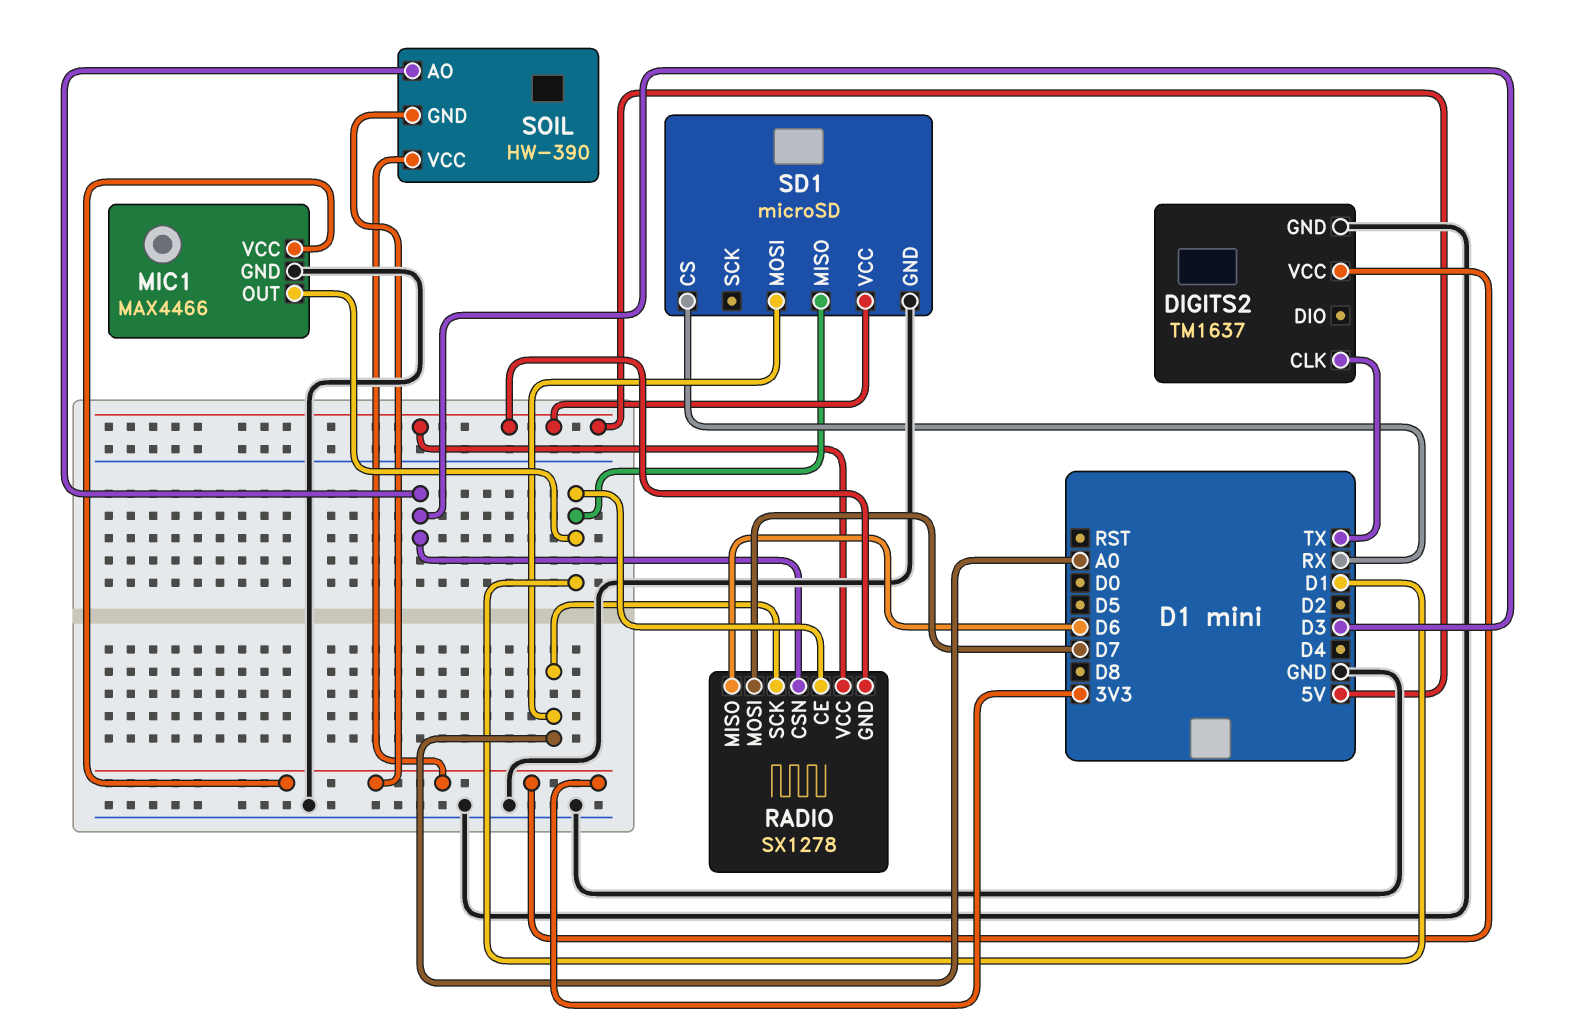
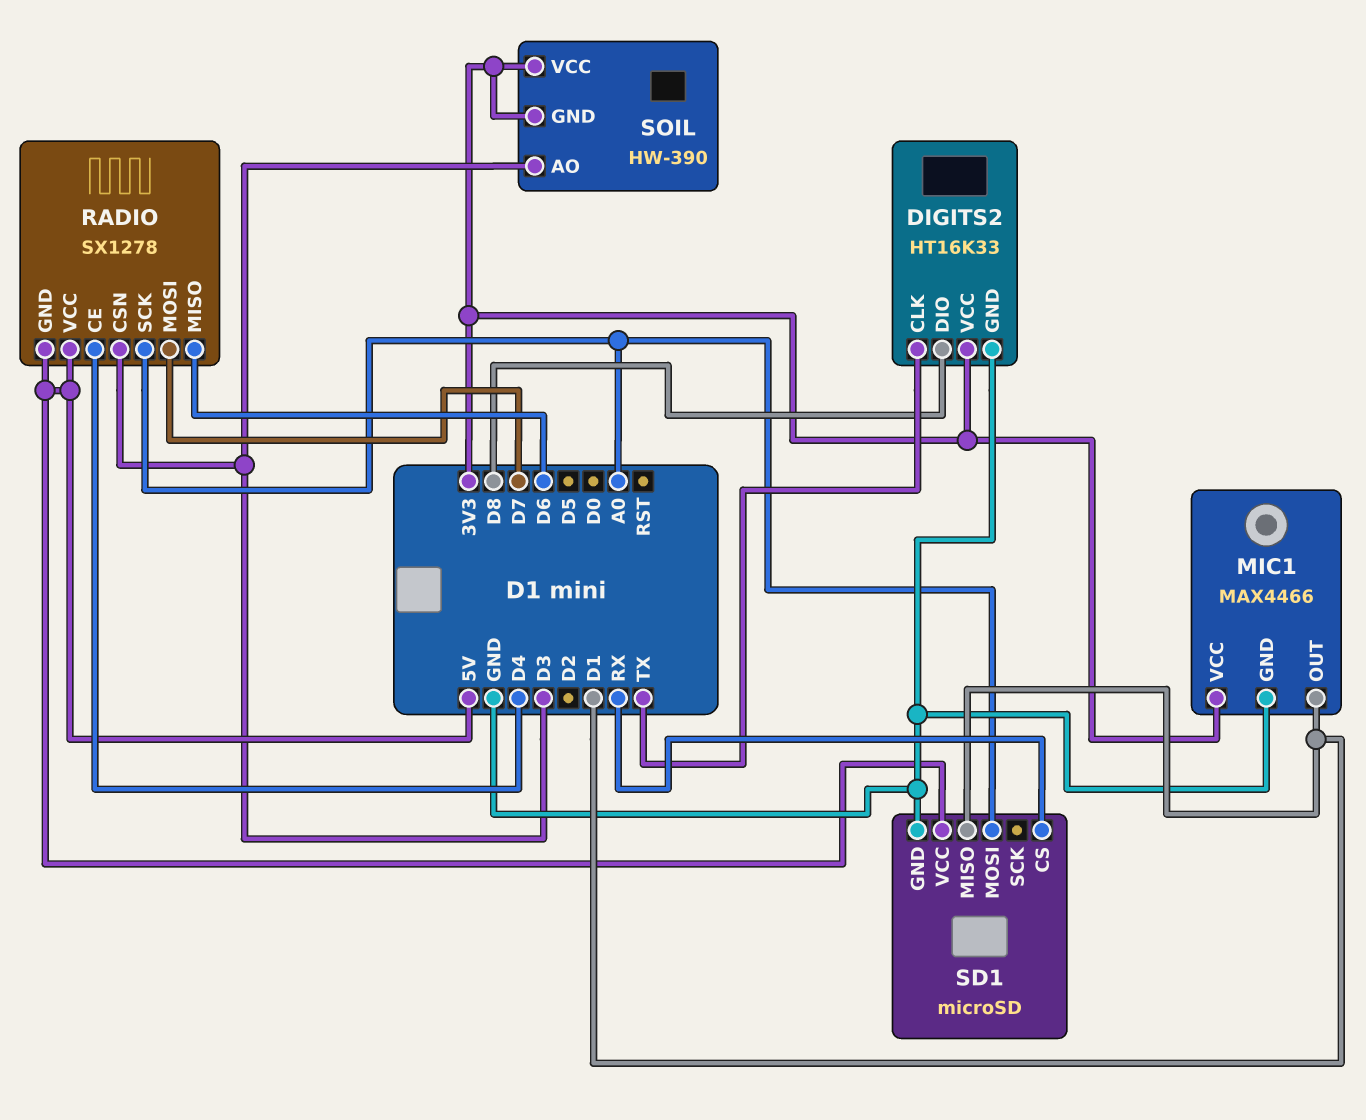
DIGITS2: TM1637 -> HT16K33
DIGITS2 pin DIO: none -> D8
RADIO pin CE: D1 -> D4

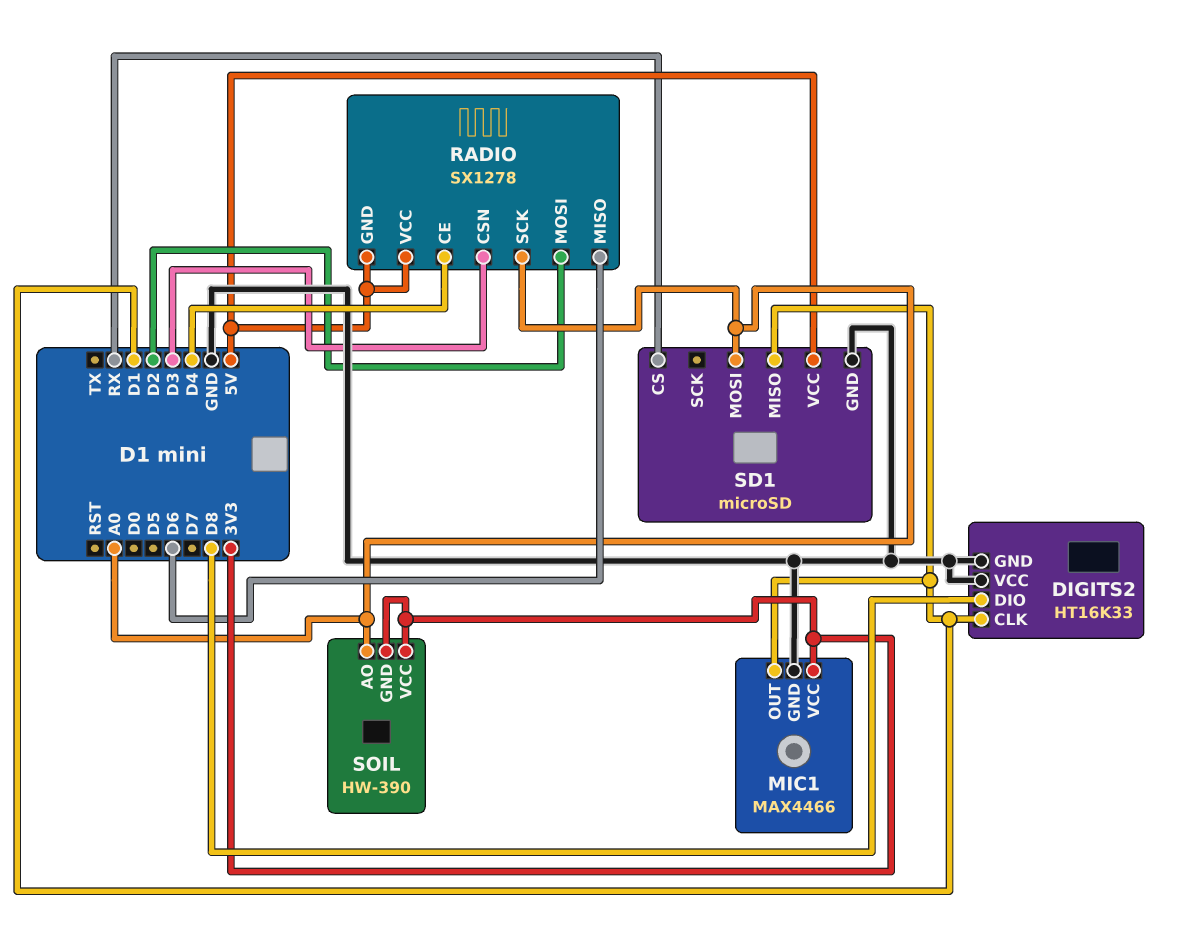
DIGITS2 pin CLK: TX -> D1
DIGITS2 pin VCC: 3V3 -> GND
RADIO pin MOSI: D7 -> D2
SOIL pin AO: D3 -> A0

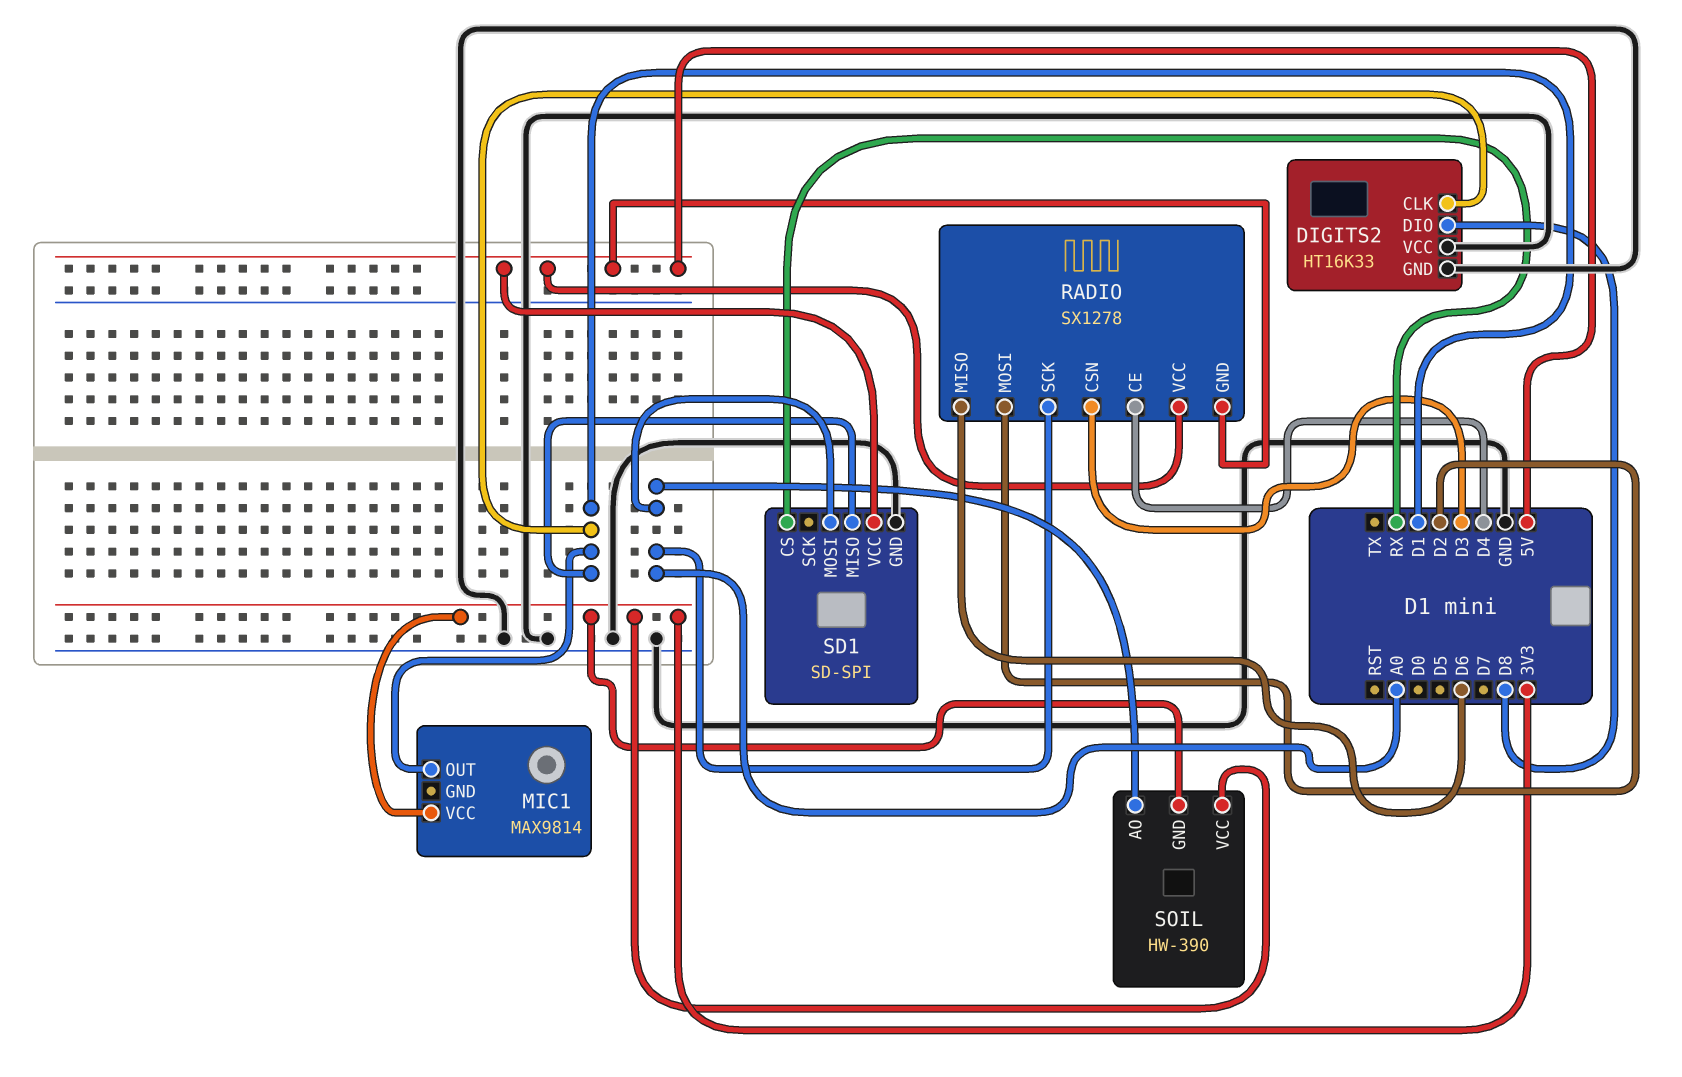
MIC1: MAX4466 -> MAX9814
MIC1 pin GND: GND -> none
SD1: microSD -> SD-SPI

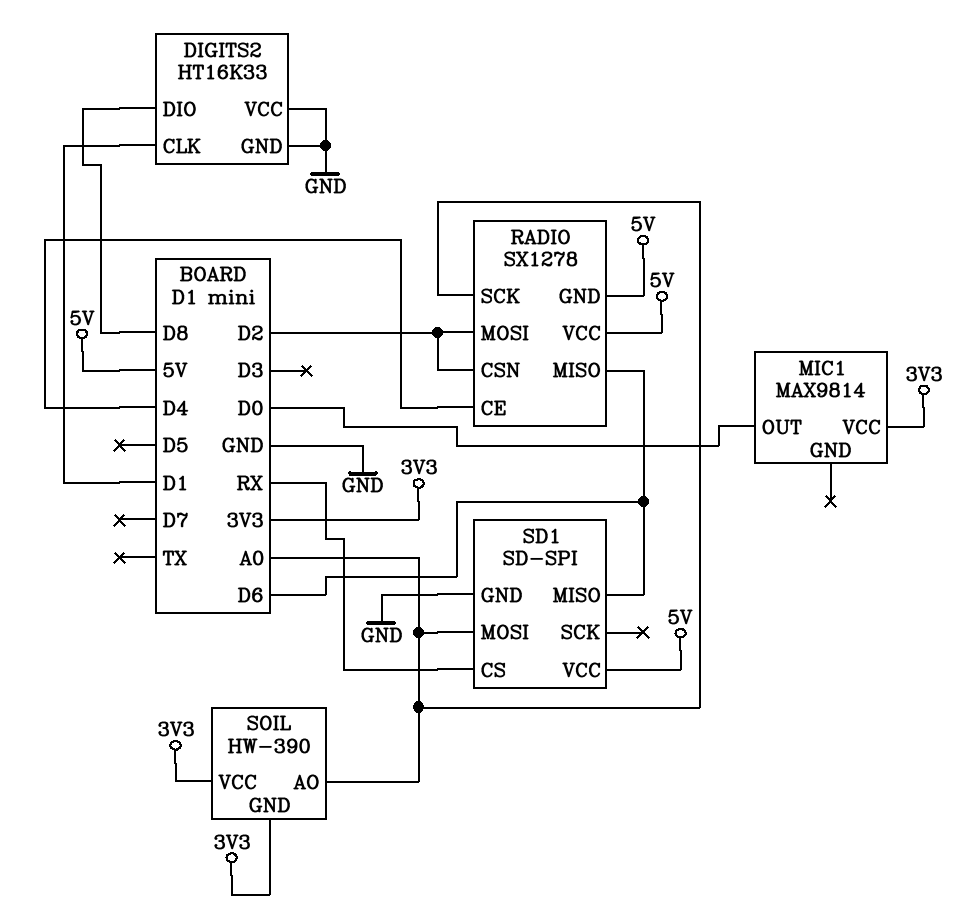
MIC1 pin OUT: D1 -> D0
RADIO pin CSN: D3 -> D2
SD1 pin MISO: D1 -> D6

